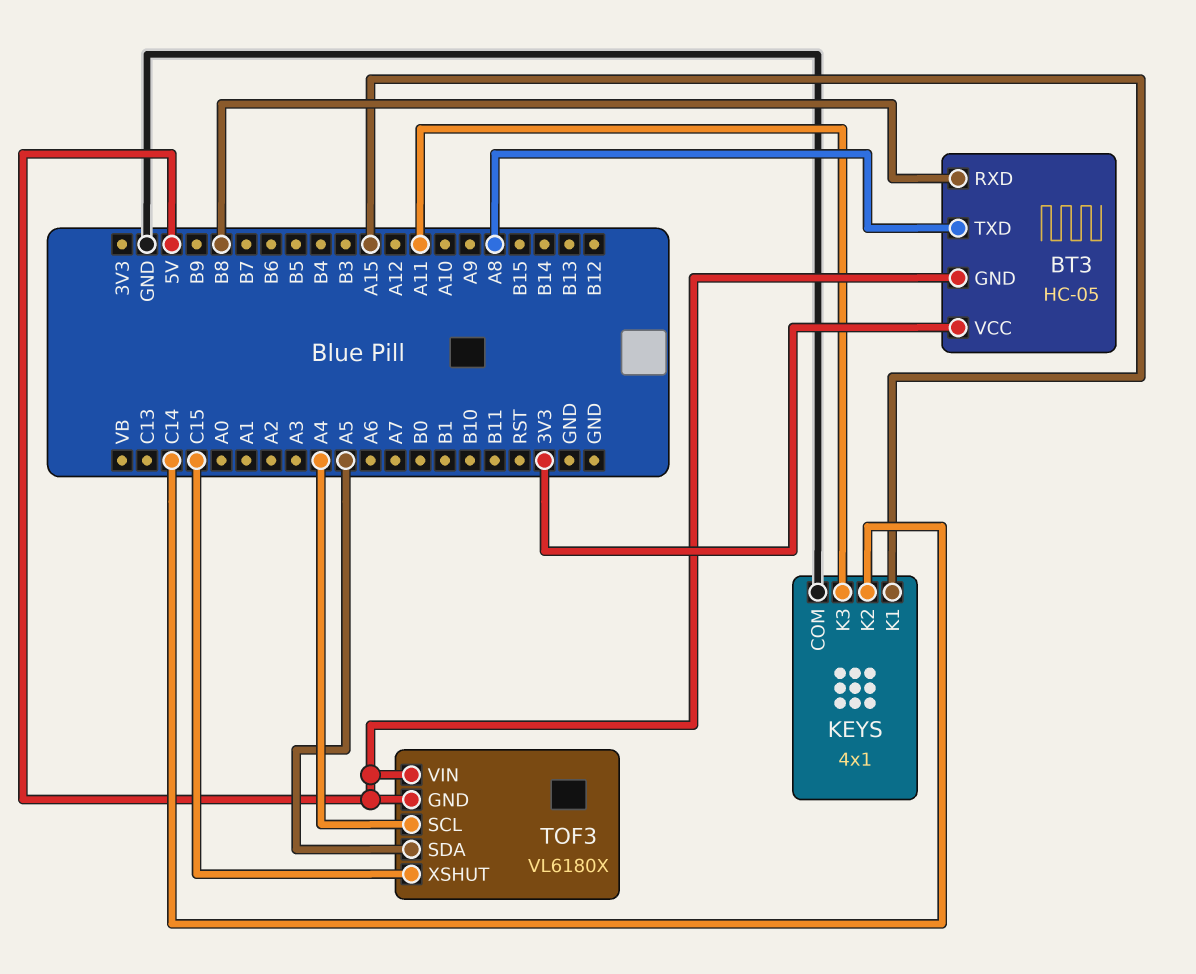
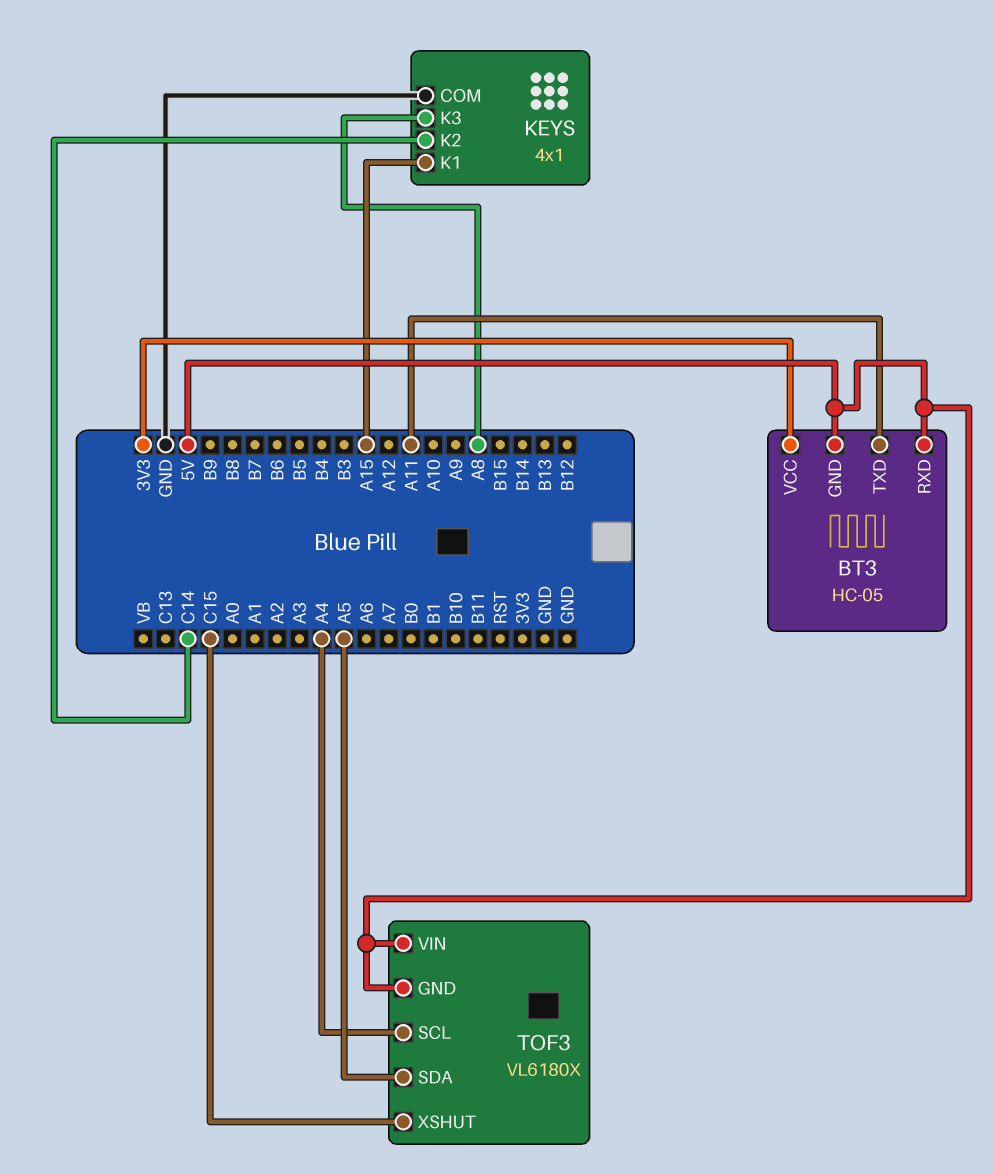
BT3 pin RXD: B8 -> 5V
BT3 pin TXD: A8 -> A11
KEYS pin K3: A11 -> A8

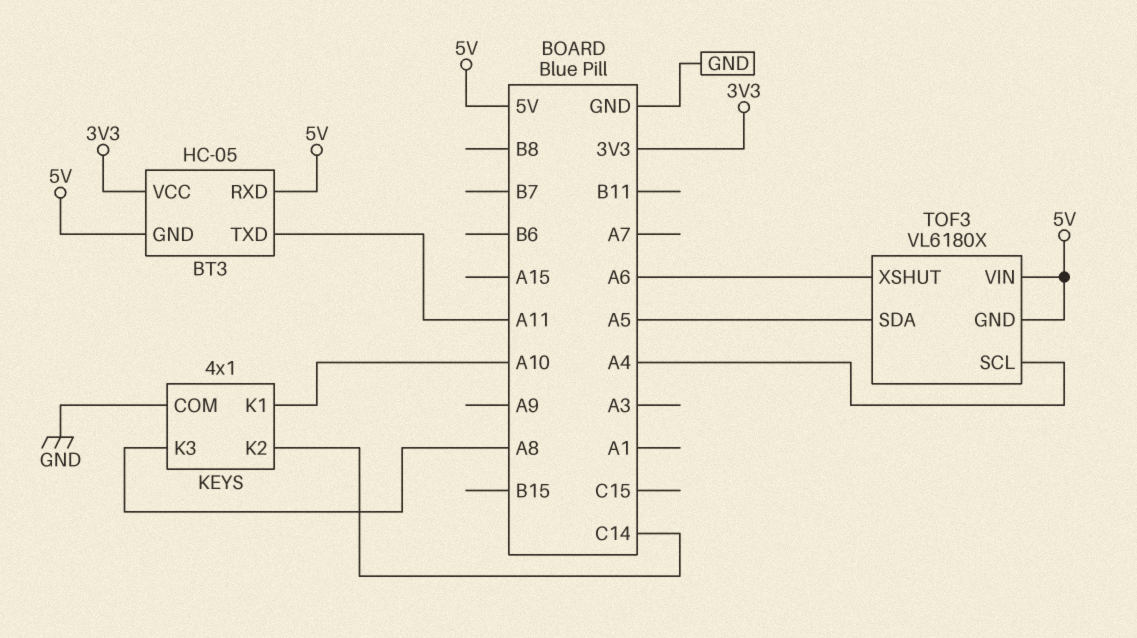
KEYS pin K1: A15 -> A10
TOF3 pin XSHUT: C15 -> A6

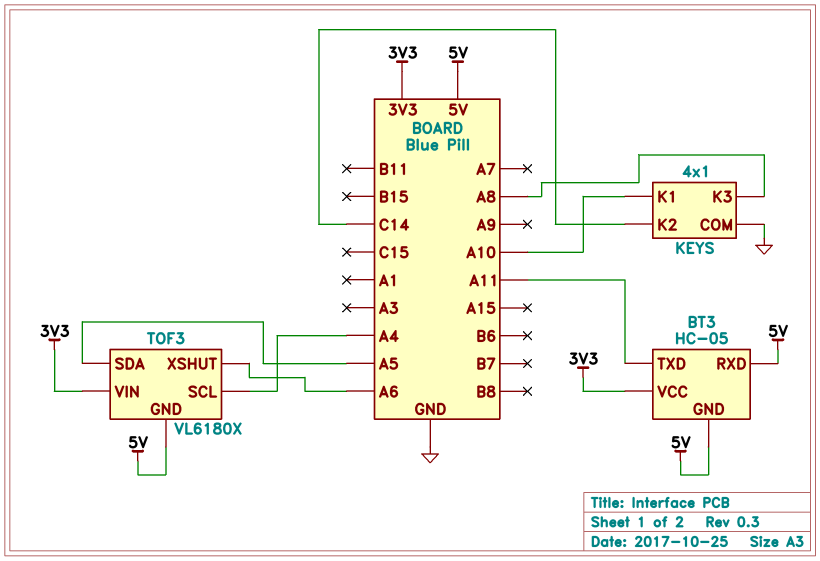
TOF3 pin VIN: 5V -> 3V3

